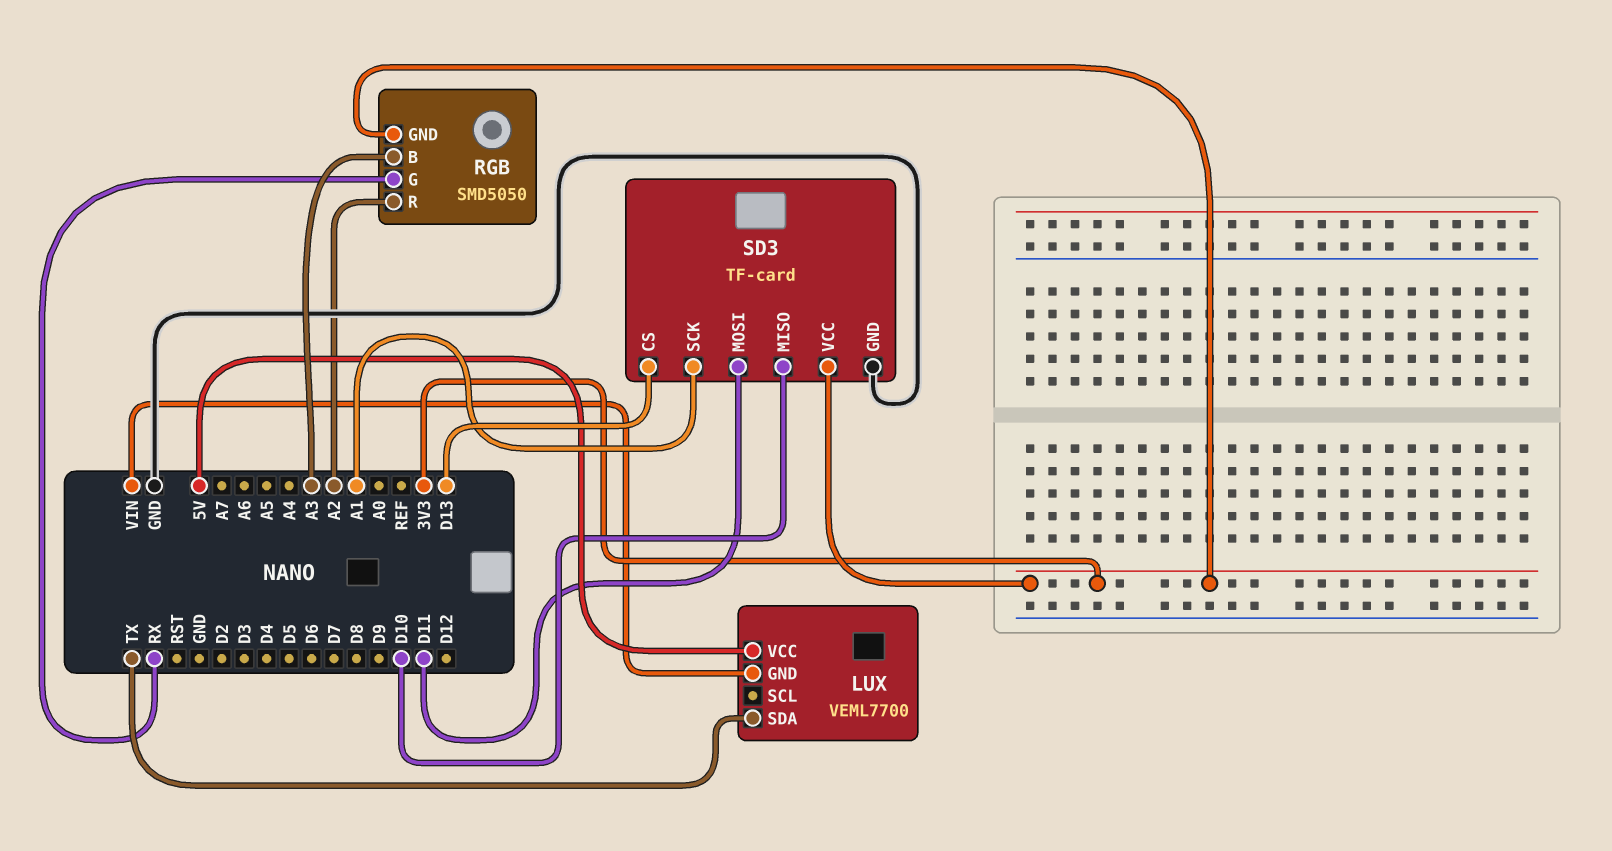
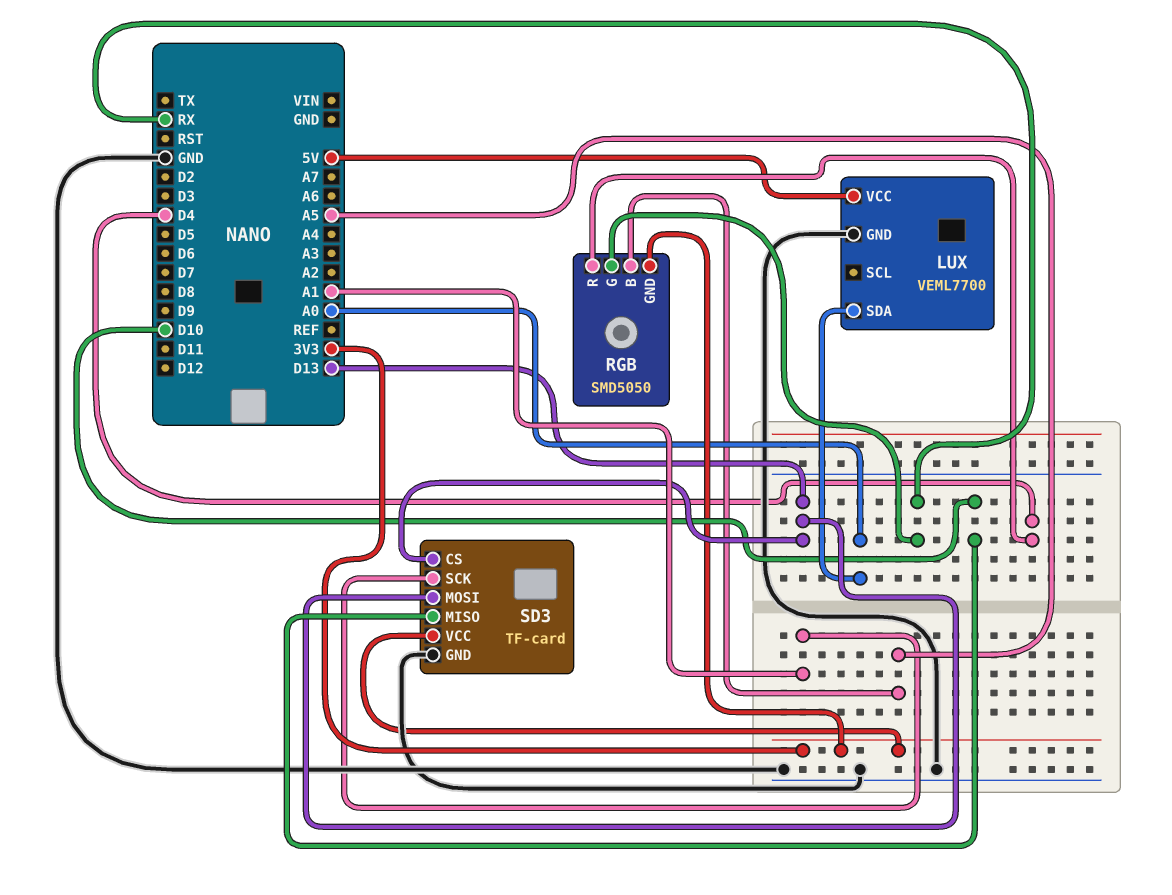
LUX pin GND: VIN -> GND
LUX pin SDA: TX -> A0
RGB pin B: A3 -> A5
RGB pin R: A2 -> D4
SD3 pin MOSI: D11 -> D13

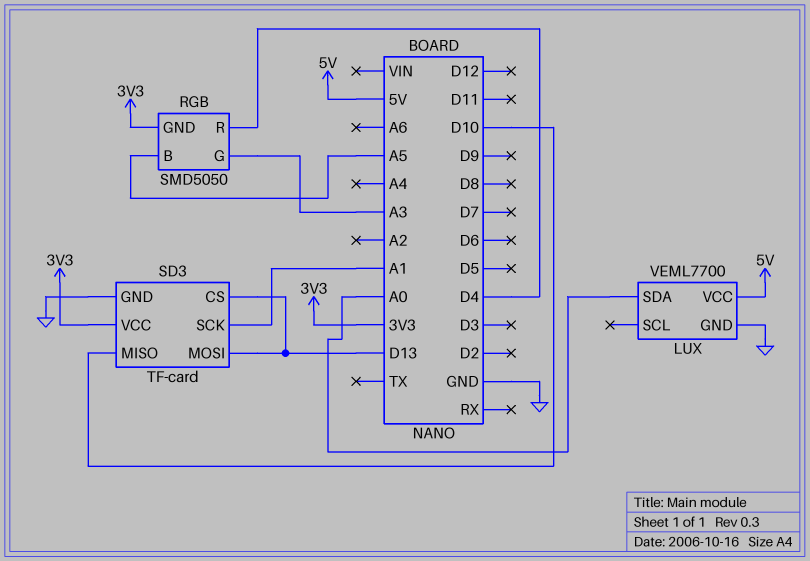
RGB pin G: RX -> A3

